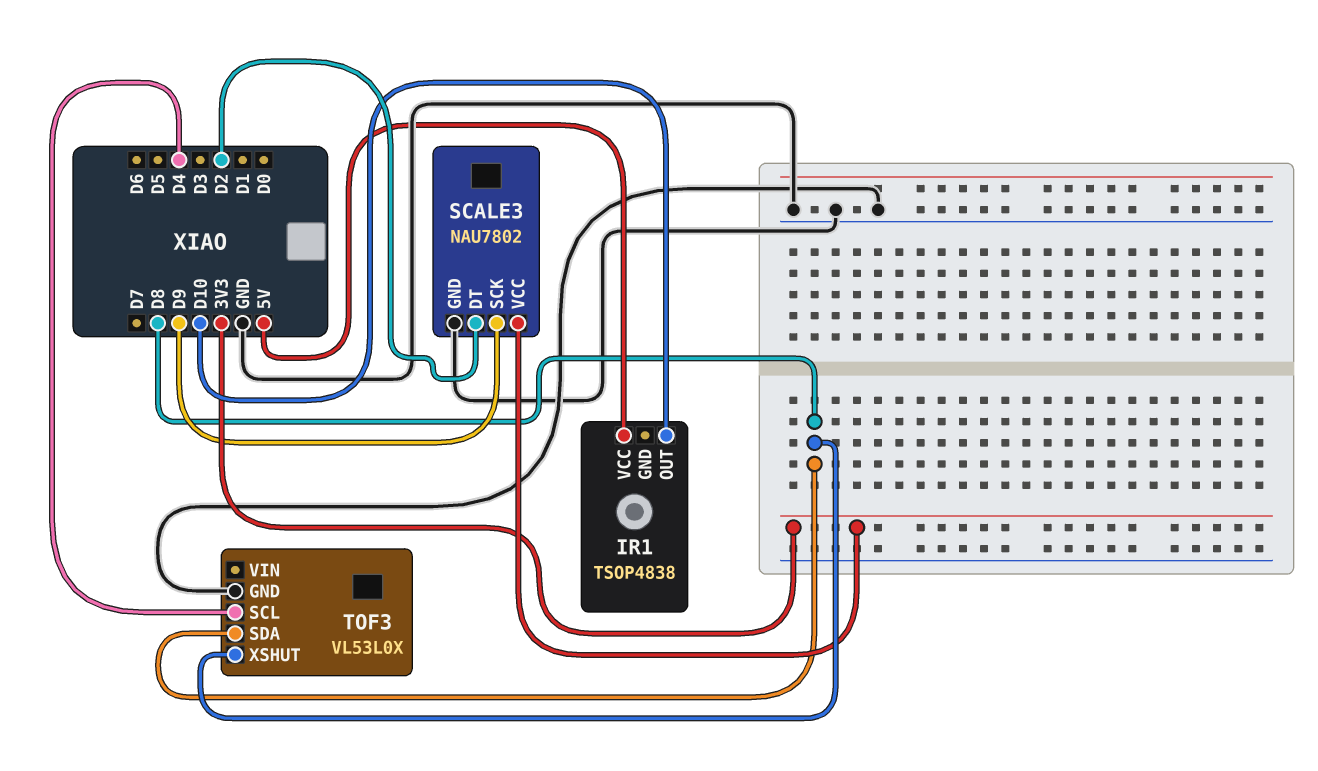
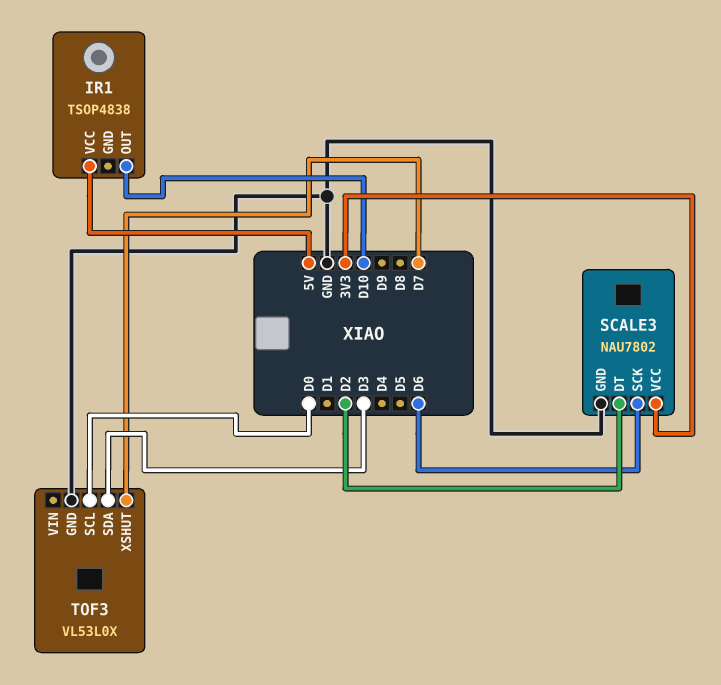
SCALE3 pin SCK: D9 -> D6
TOF3 pin SCL: D4 -> D0
TOF3 pin SDA: D8 -> D3
TOF3 pin XSHUT: D8 -> D7

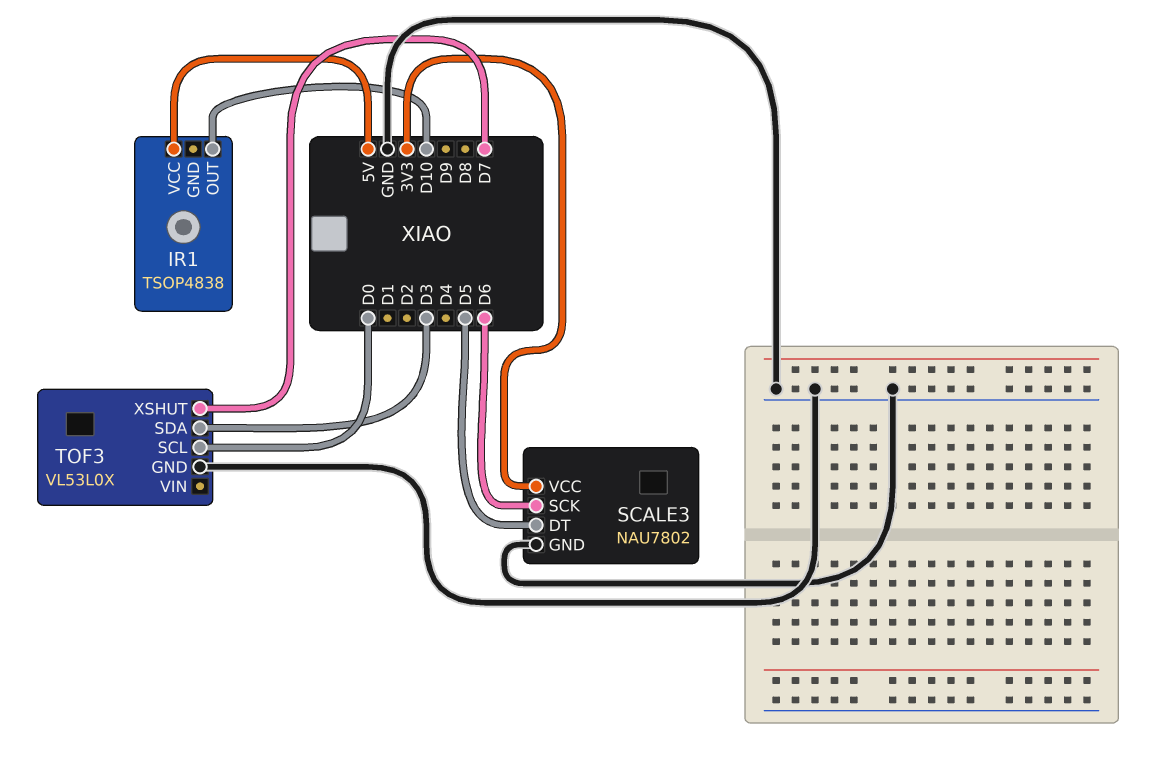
SCALE3 pin DT: D2 -> D5

